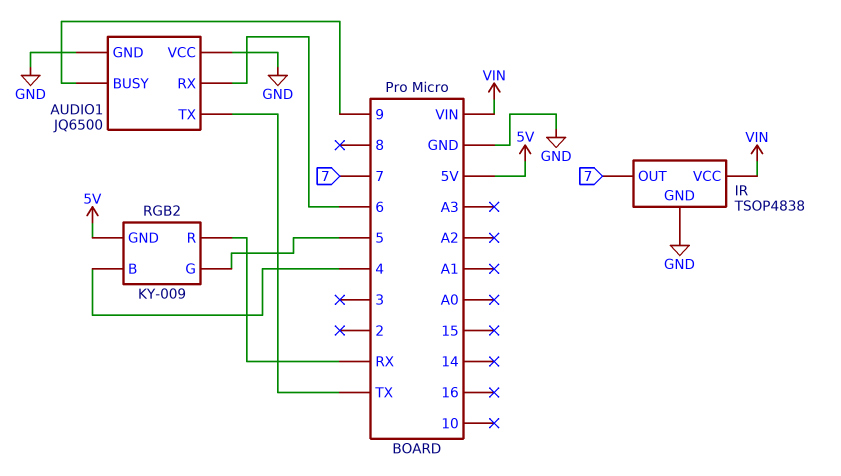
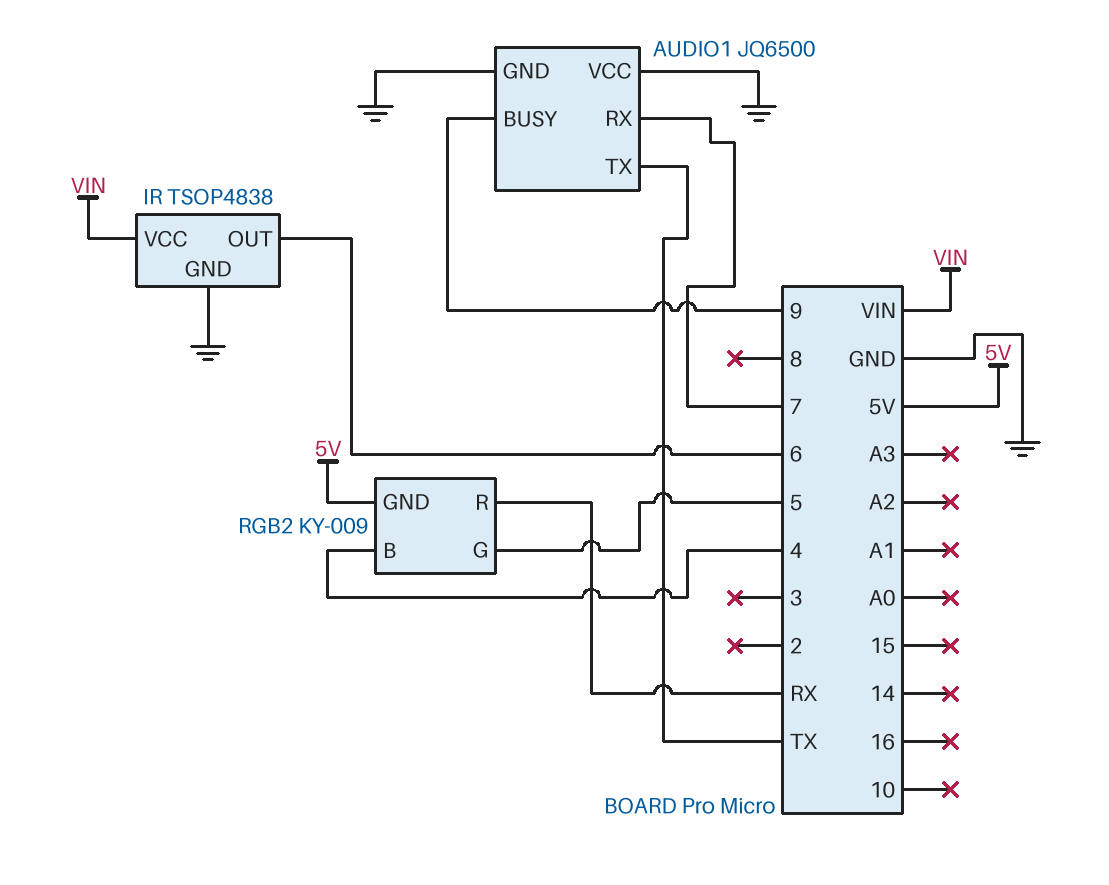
AUDIO1 pin RX: 6 -> 7
IR pin OUT: 7 -> 6

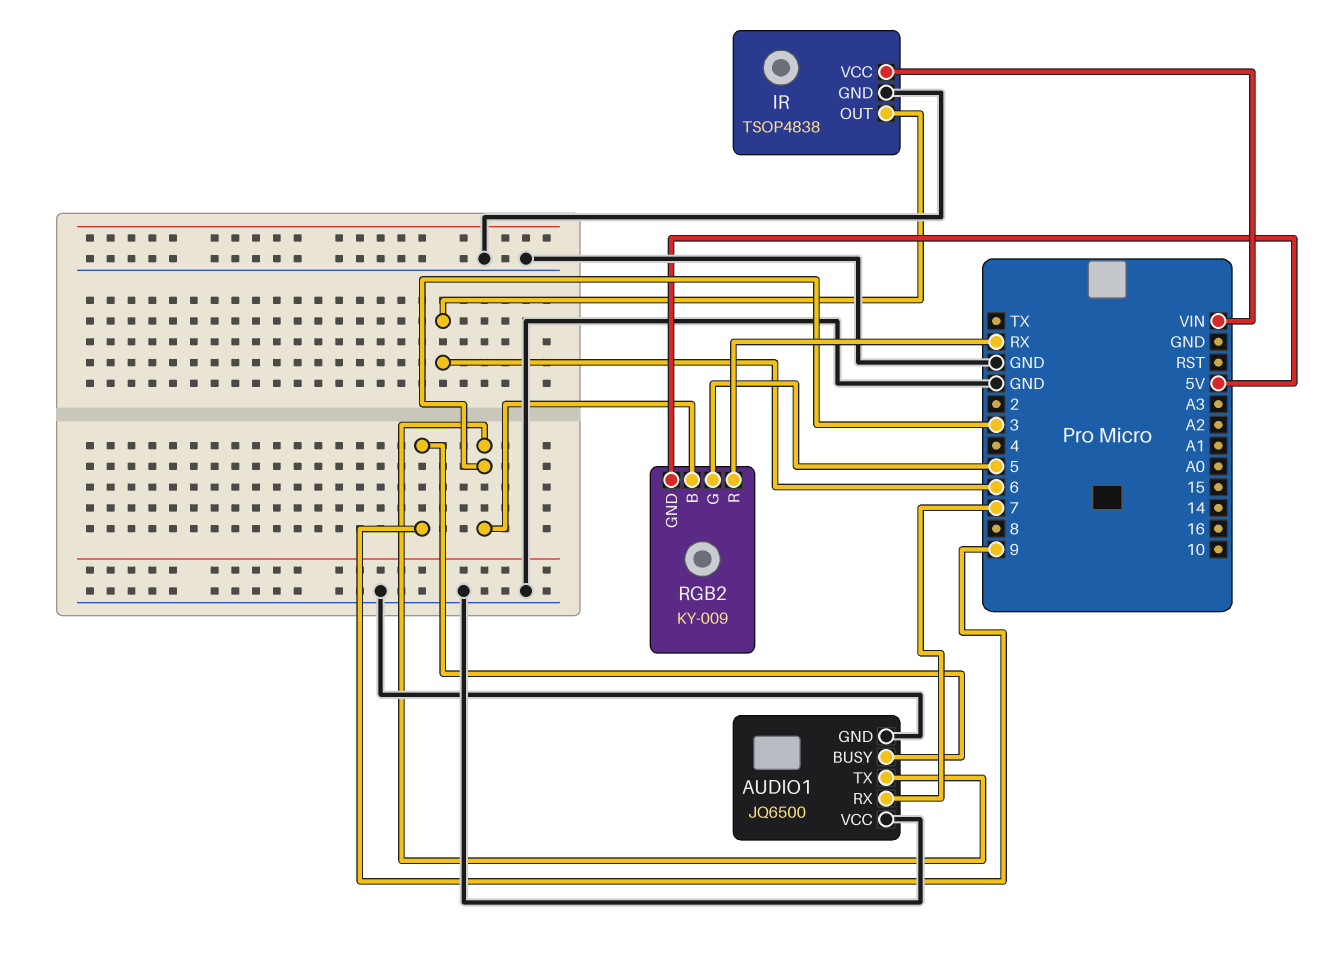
AUDIO1 pin TX: TX -> 3
RGB2 pin B: 4 -> 3

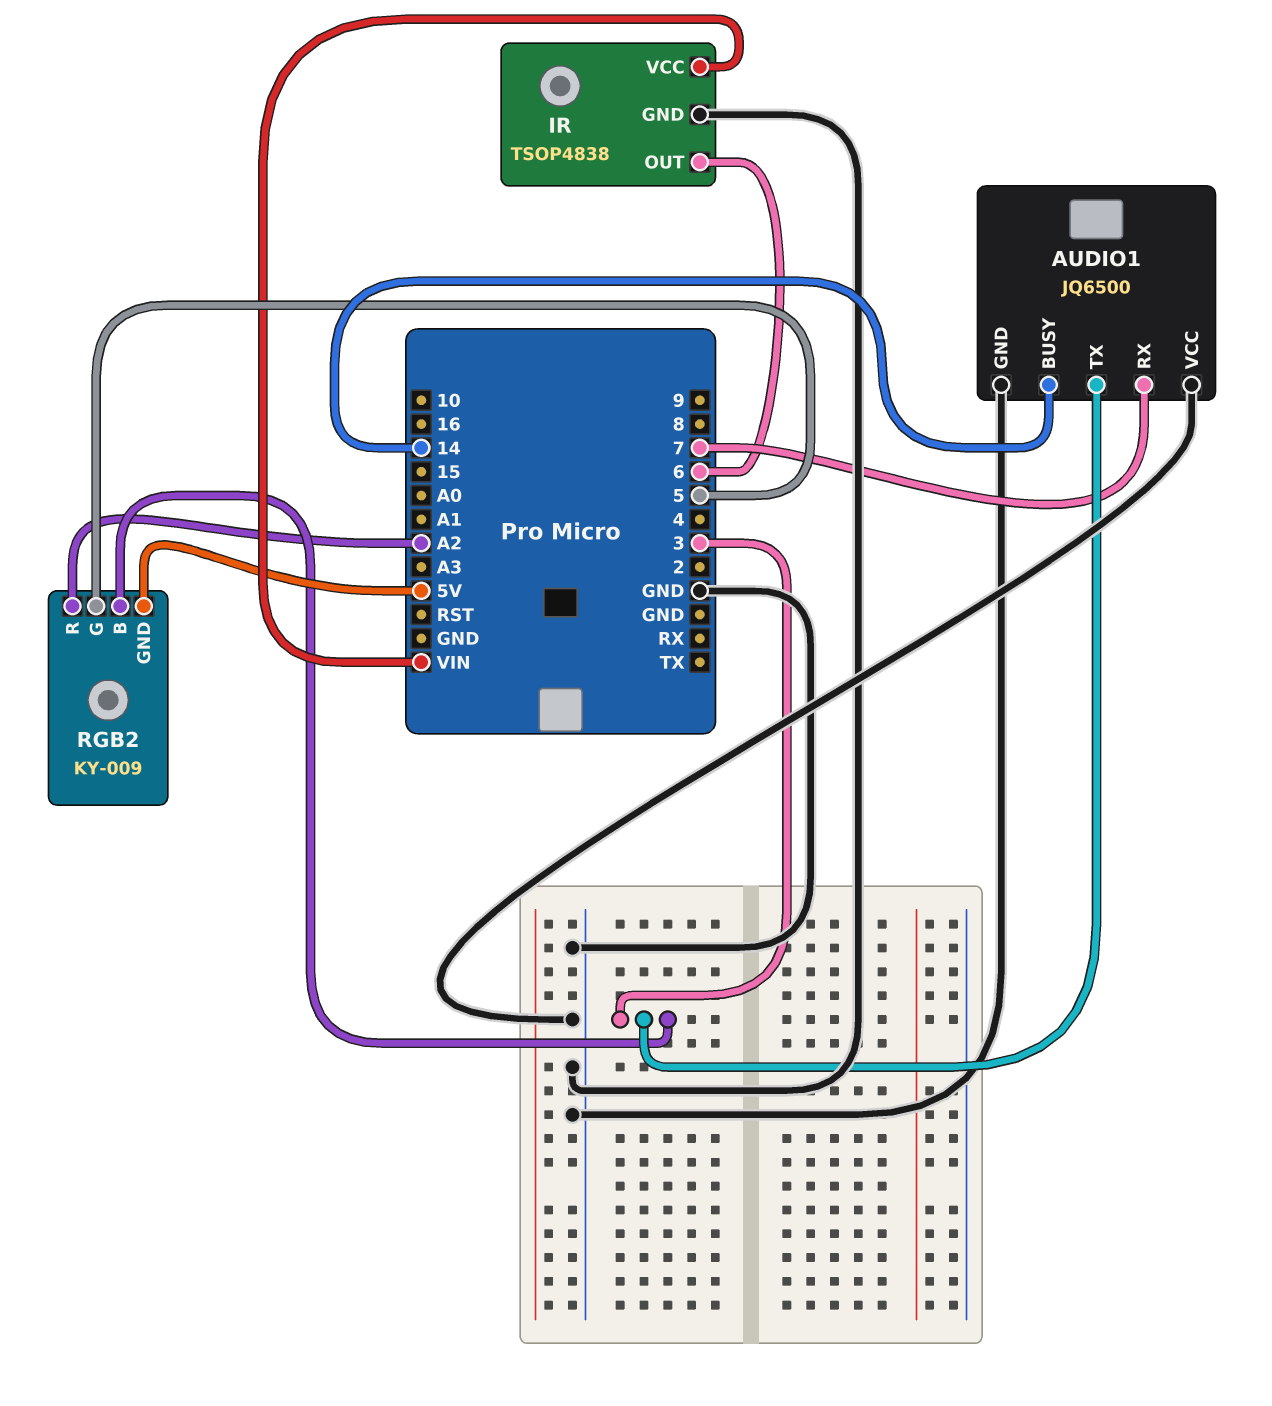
AUDIO1 pin BUSY: 9 -> 14
RGB2 pin R: RX -> A2

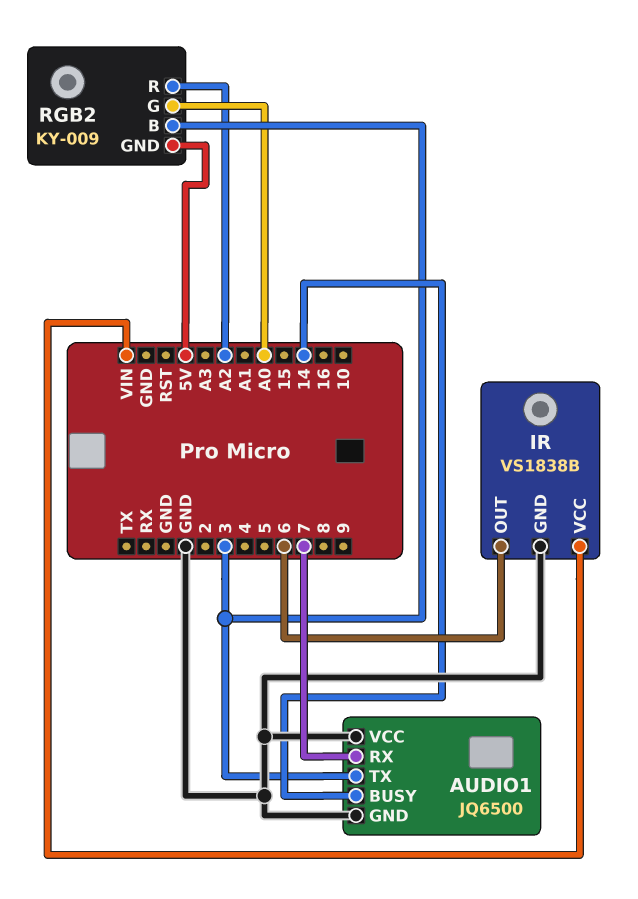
IR: TSOP4838 -> VS1838B
RGB2 pin G: 5 -> A0

